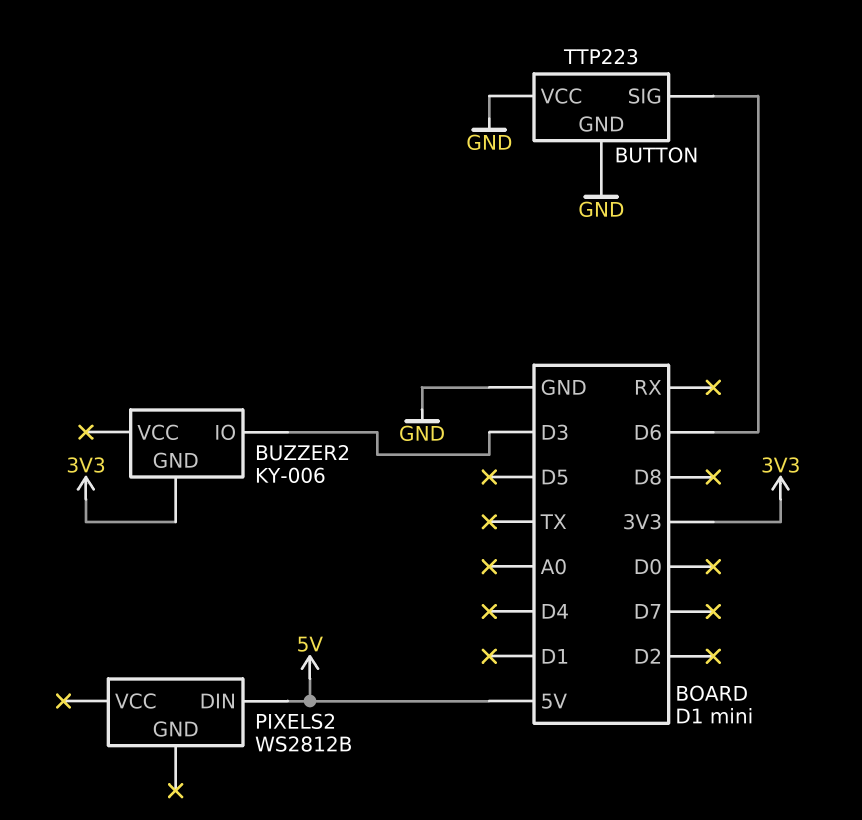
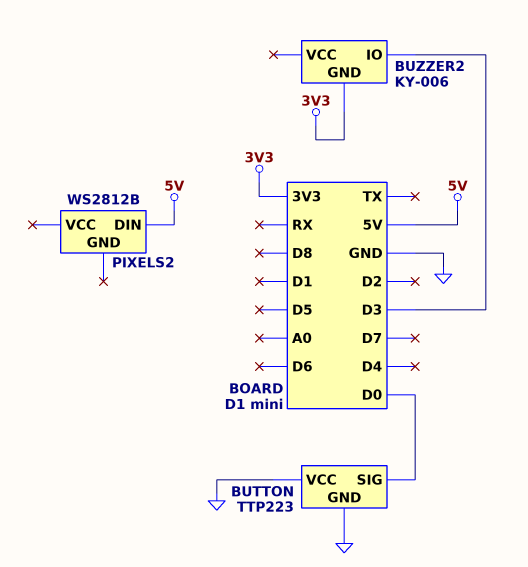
BUTTON pin SIG: D6 -> D0

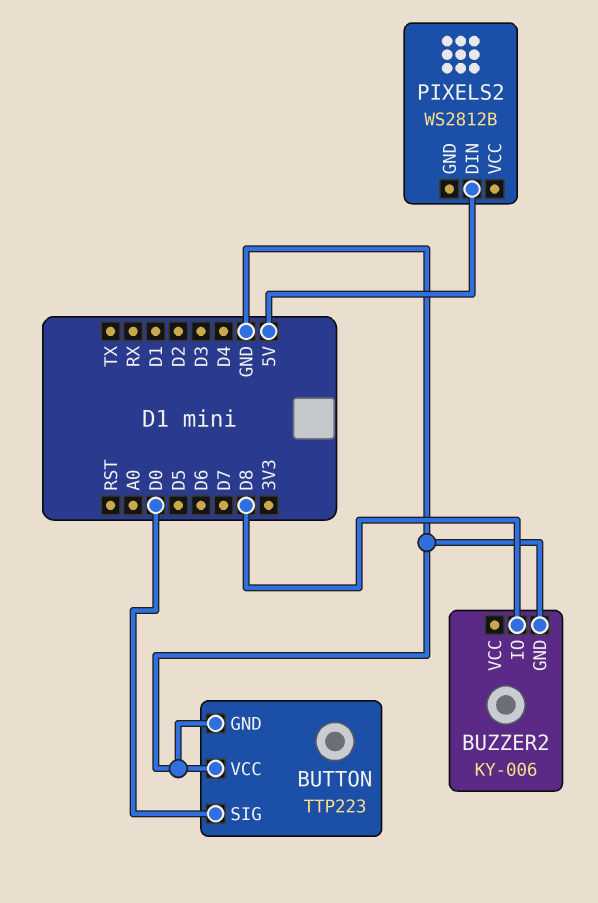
BUZZER2 pin GND: 3V3 -> GND
BUZZER2 pin IO: D3 -> D8

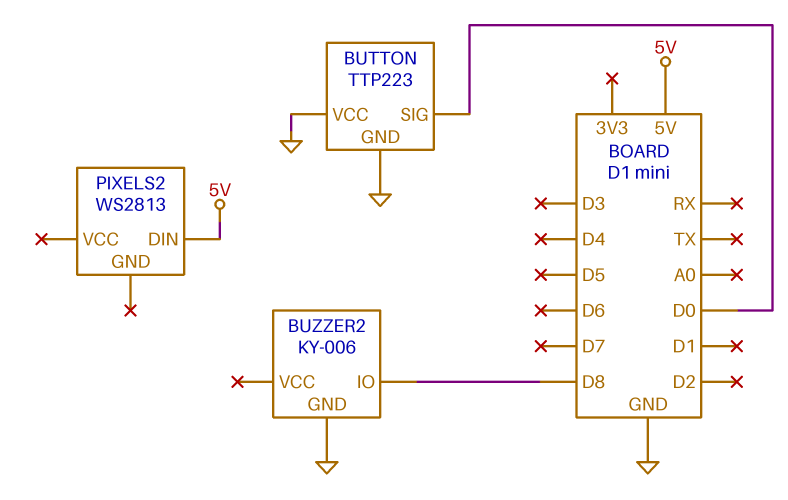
PIXELS2: WS2812B -> WS2813

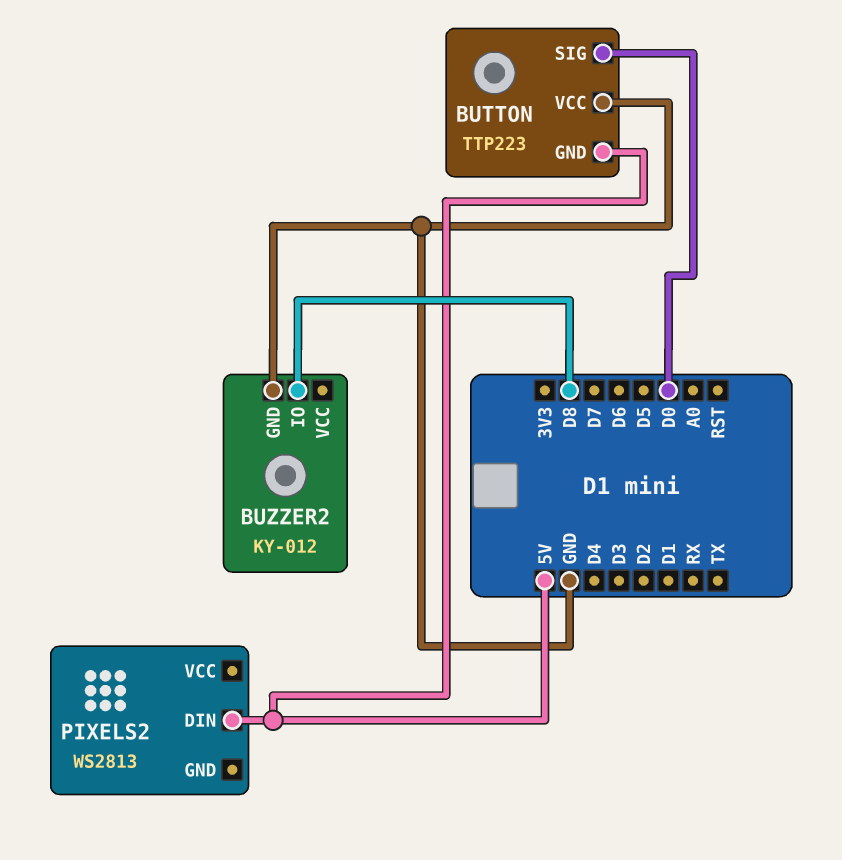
BUTTON pin GND: GND -> 5V
BUZZER2: KY-006 -> KY-012

